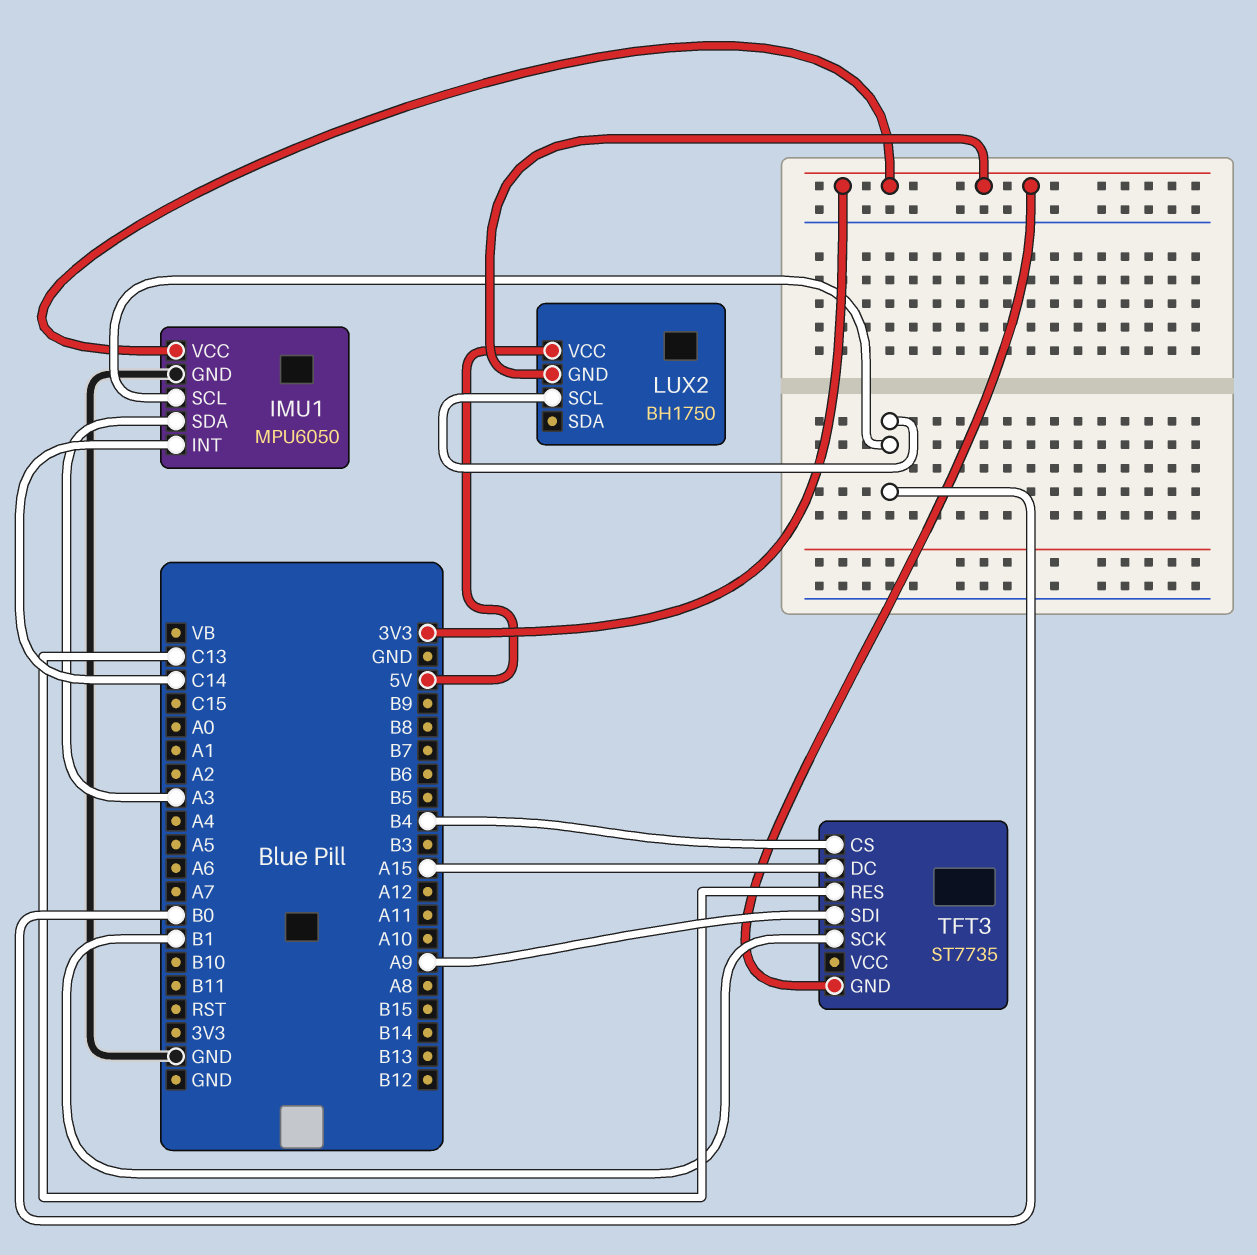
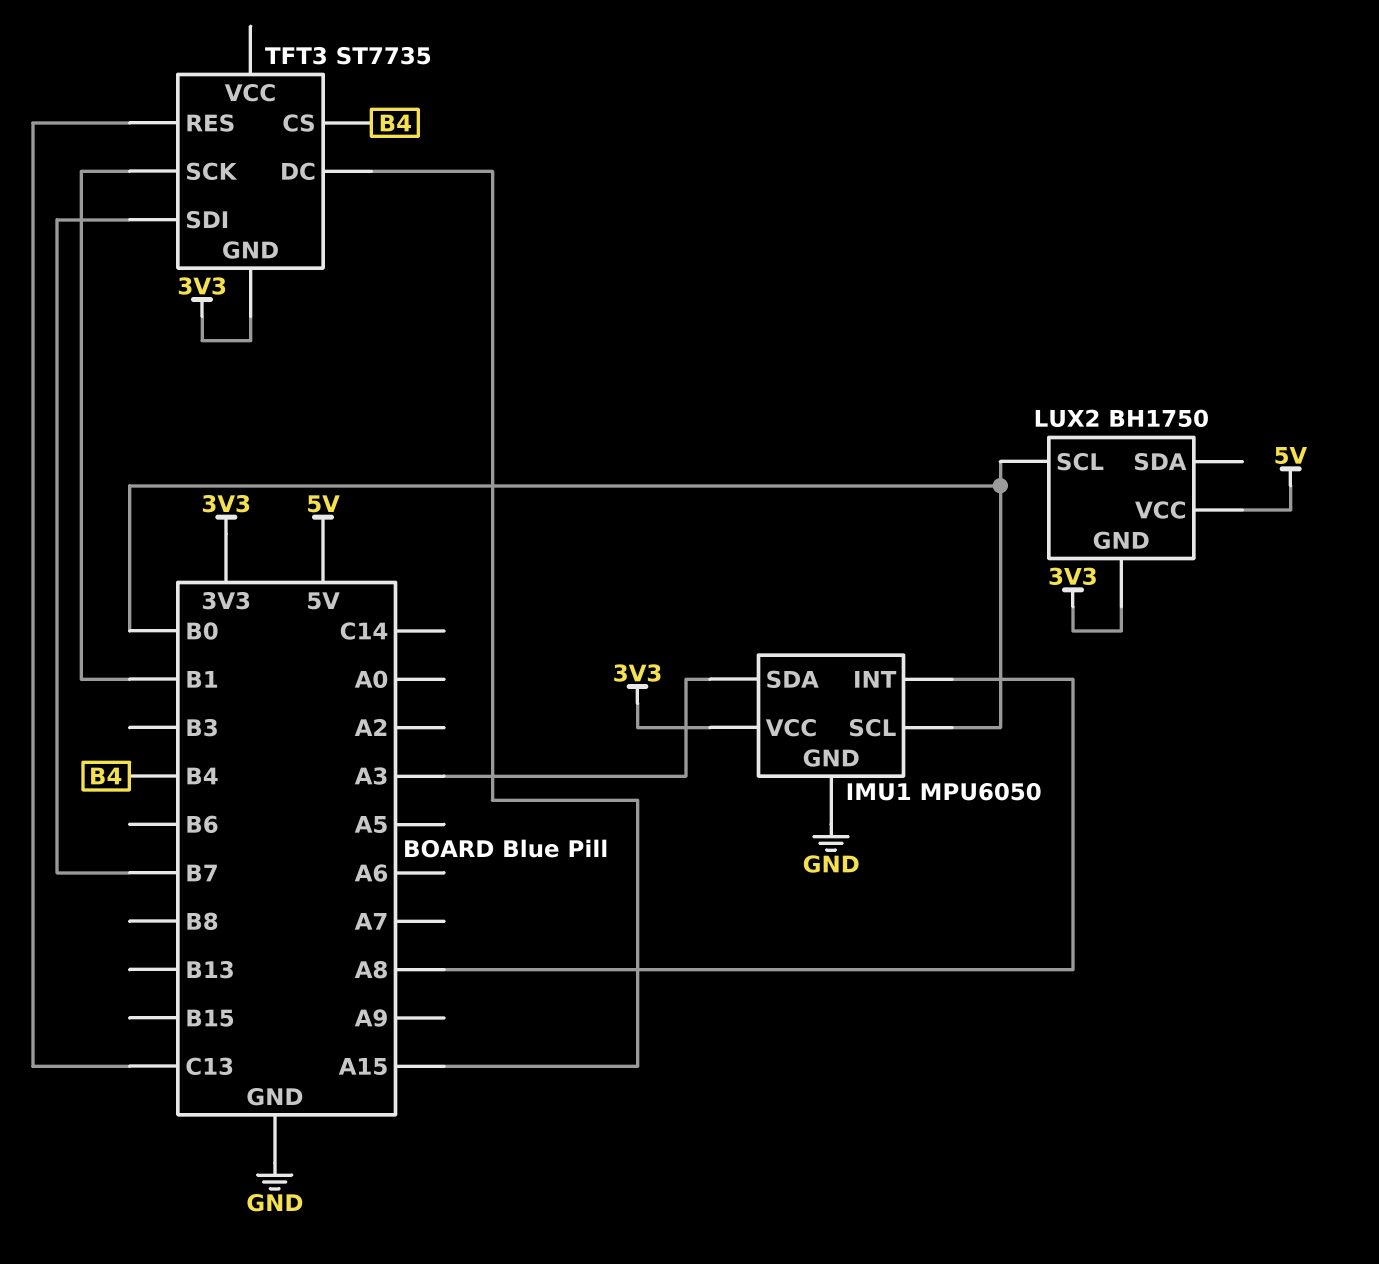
IMU1 pin INT: C14 -> A8
TFT3 pin SDI: A9 -> B7

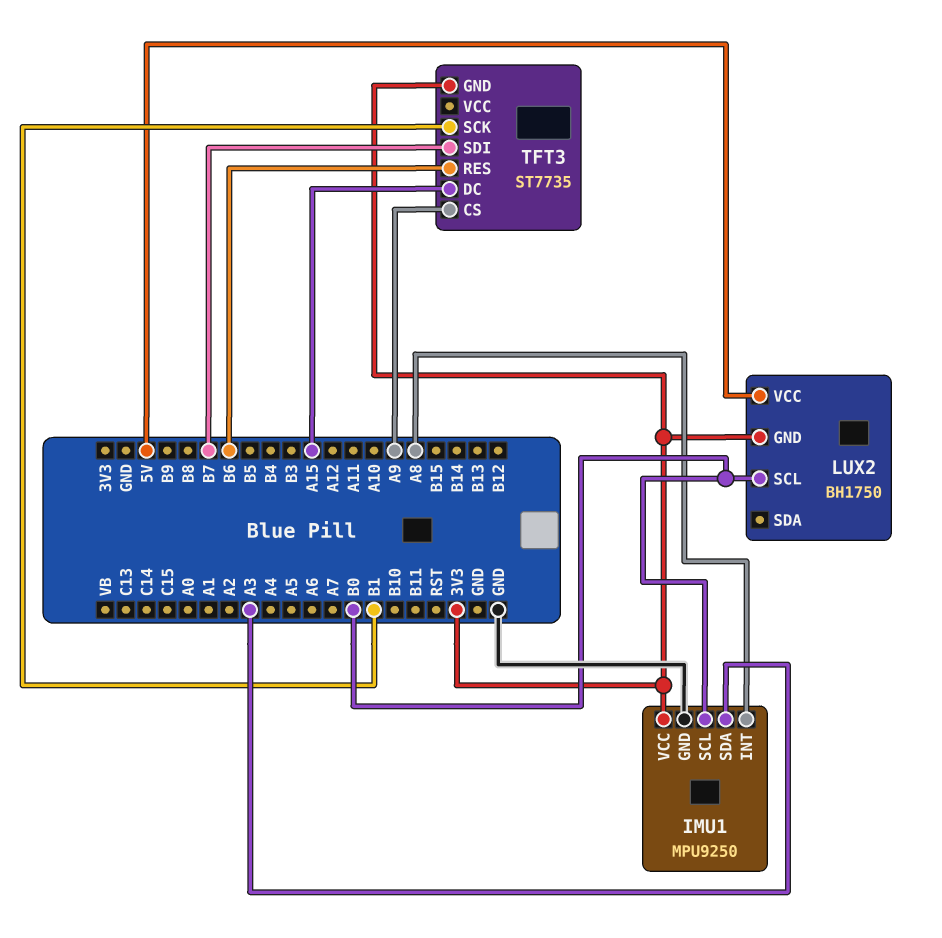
IMU1: MPU6050 -> MPU9250
TFT3 pin CS: B4 -> A9
TFT3 pin RES: C13 -> B6

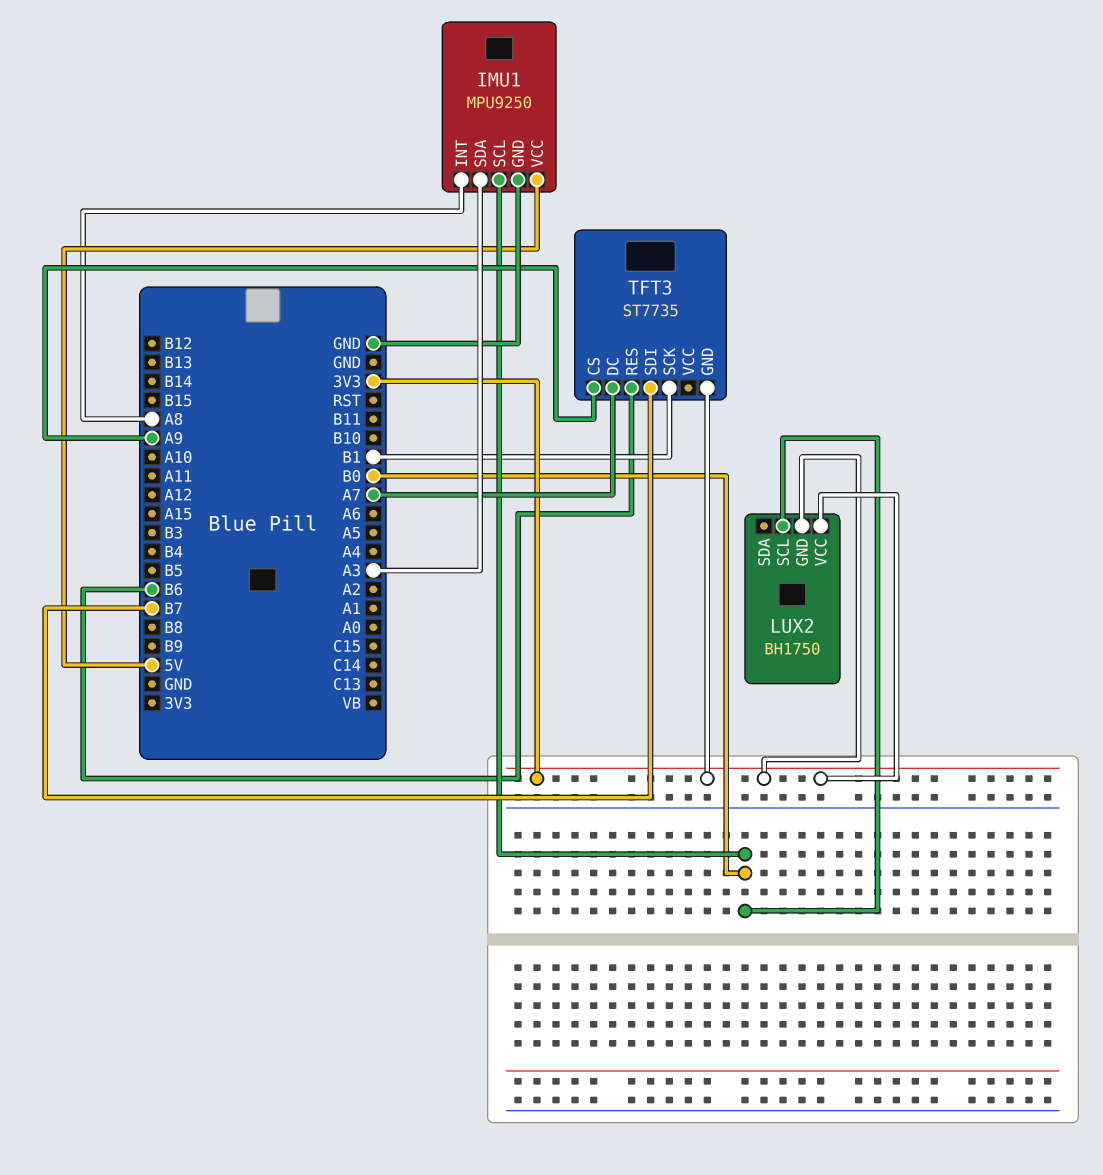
IMU1 pin VCC: 3V3 -> 5V
LUX2 pin VCC: 5V -> 3V3
TFT3 pin DC: A15 -> A7

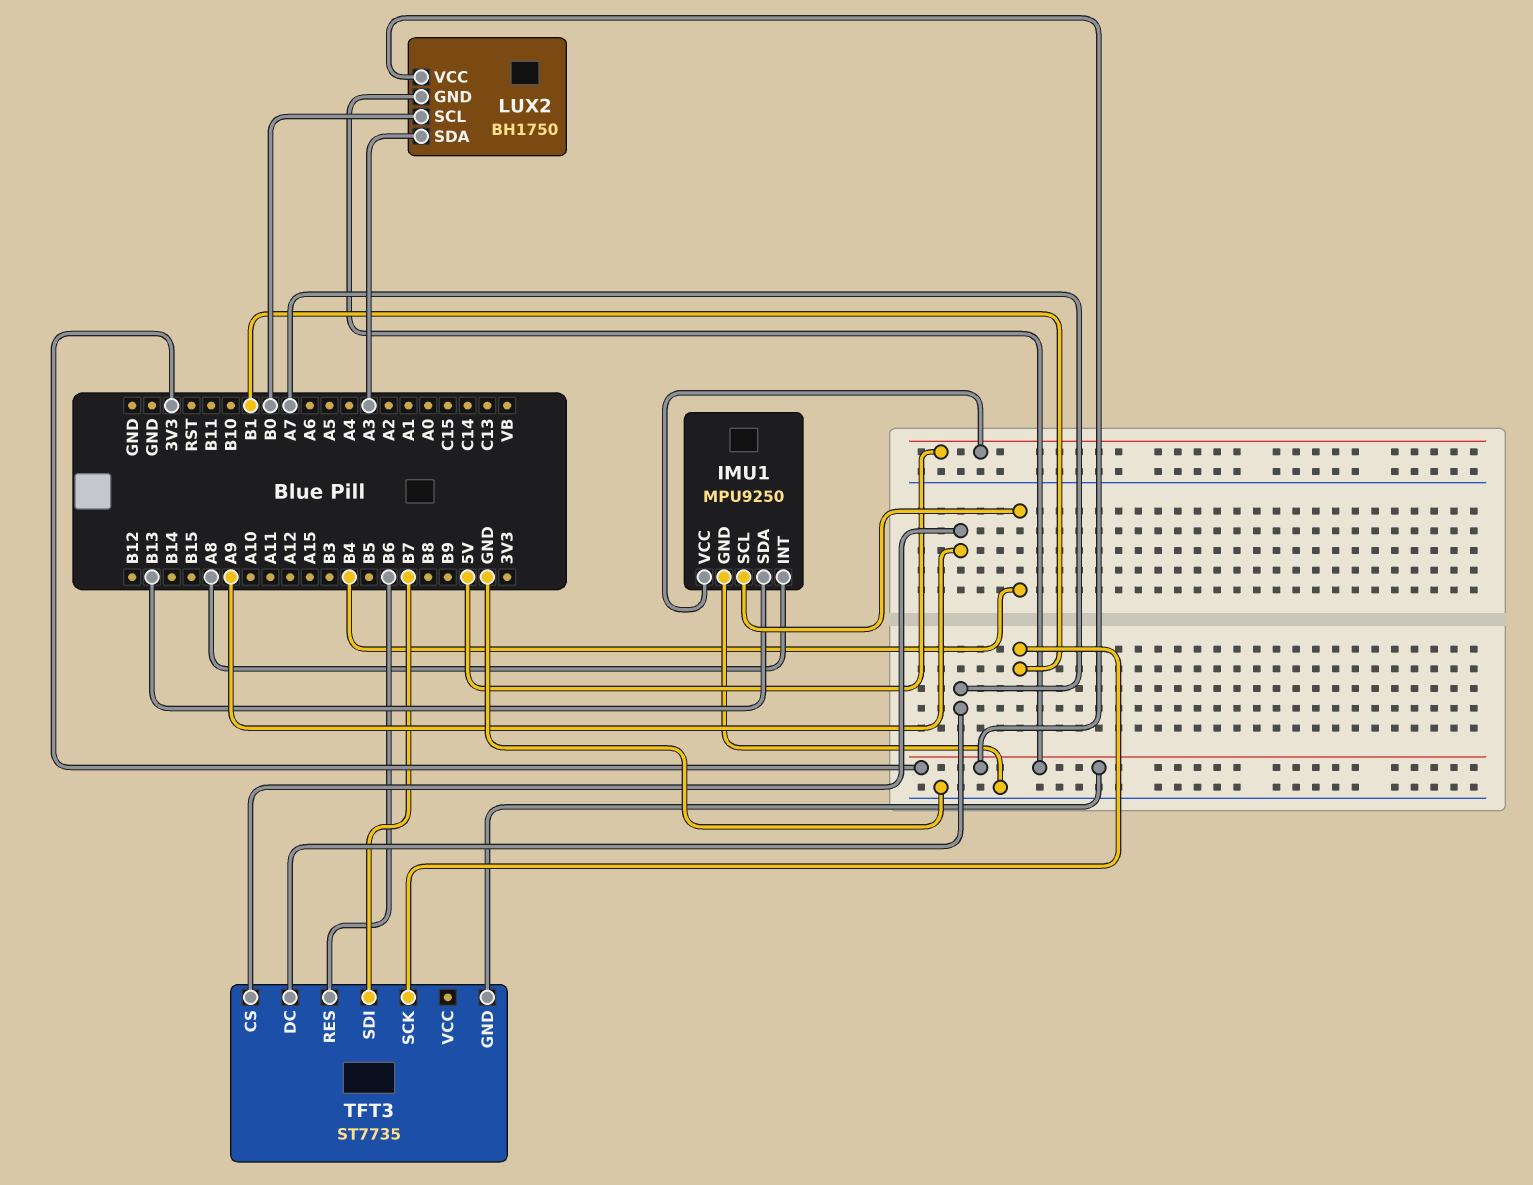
IMU1 pin SCL: B0 -> B4
IMU1 pin SDA: A3 -> B13
LUX2 pin SDA: none -> A3

